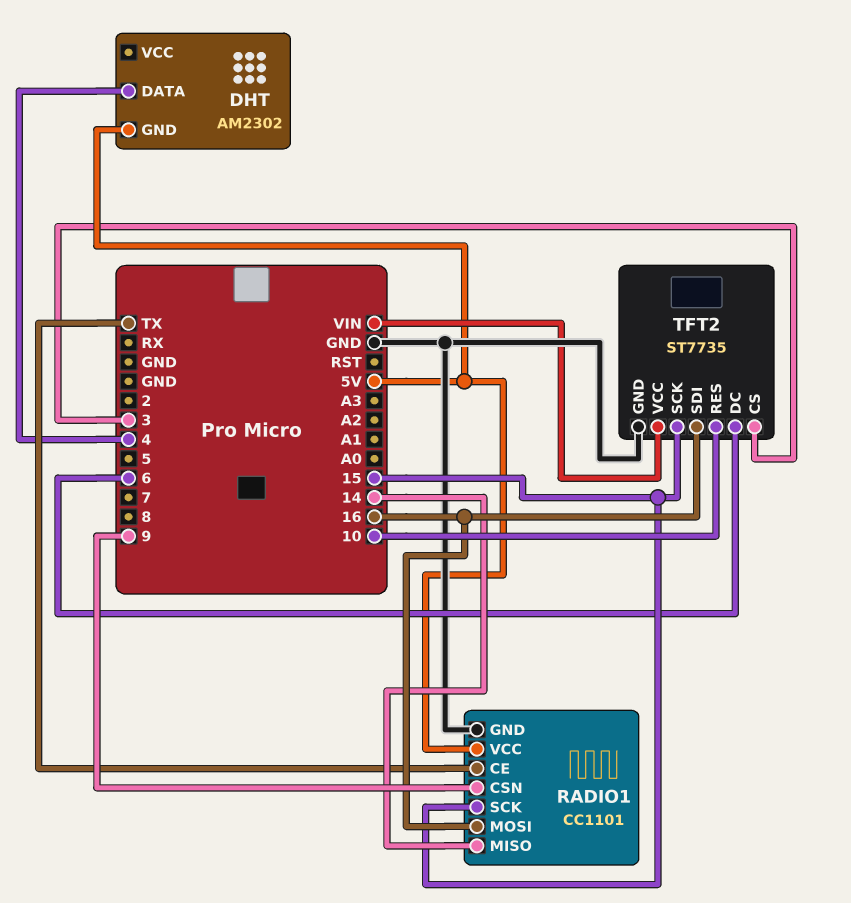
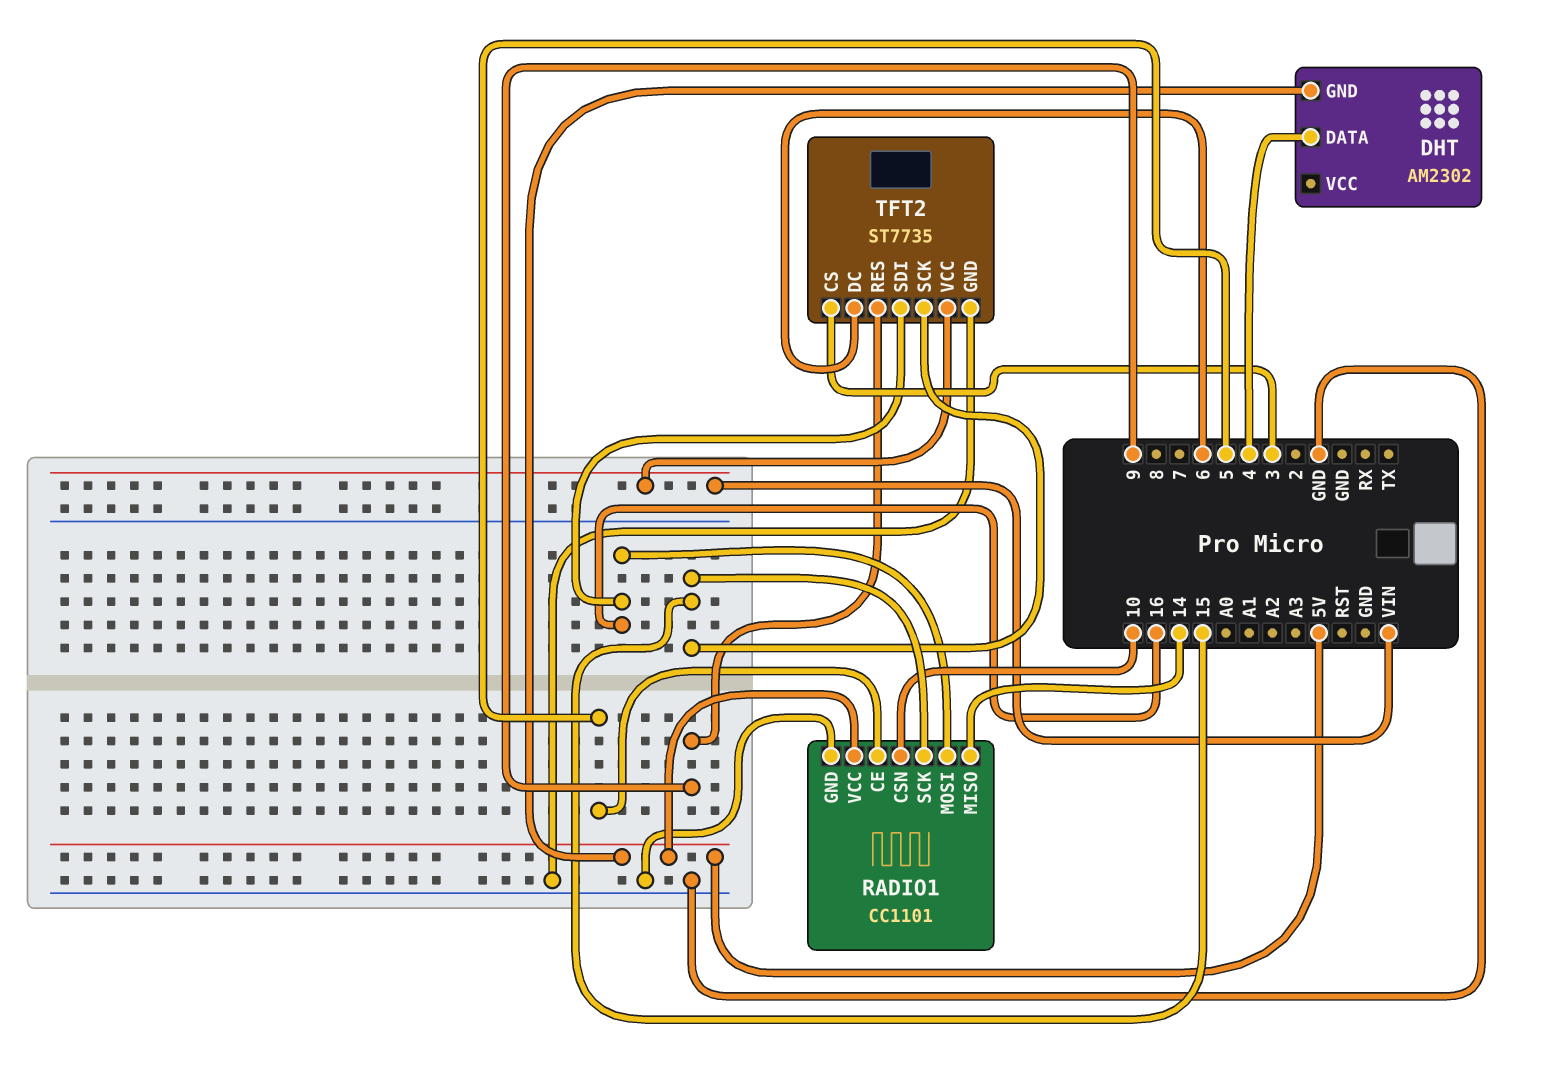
RADIO1 pin CE: TX -> 5
RADIO1 pin CSN: 9 -> 10
TFT2 pin RES: 10 -> 9

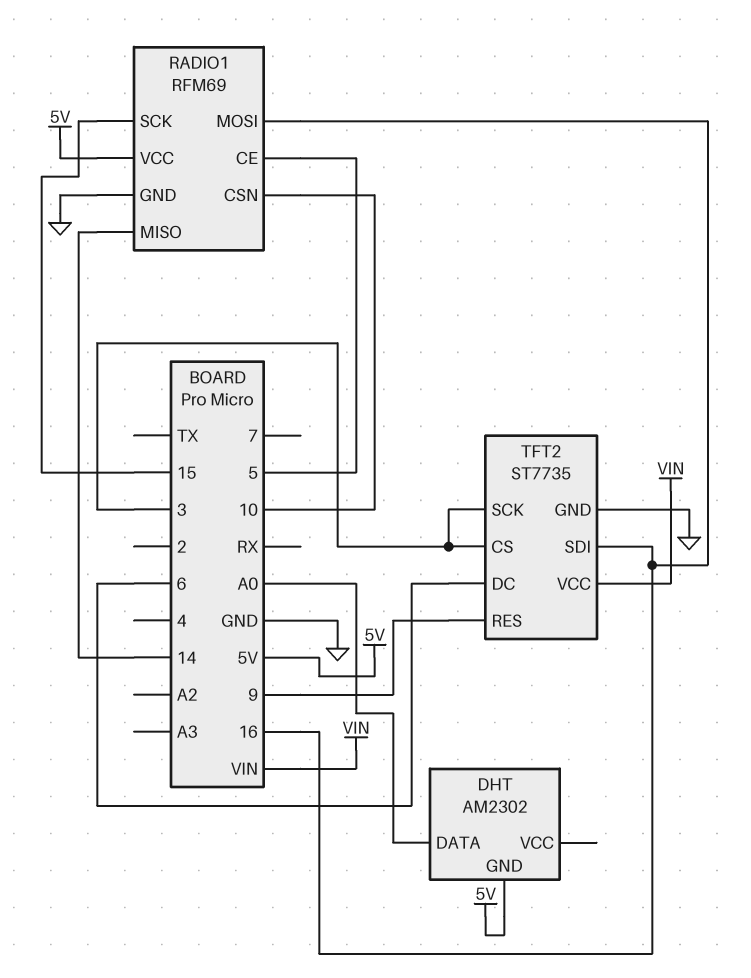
DHT pin DATA: 4 -> A0
RADIO1: CC1101 -> RFM69
TFT2 pin SCK: 15 -> 3

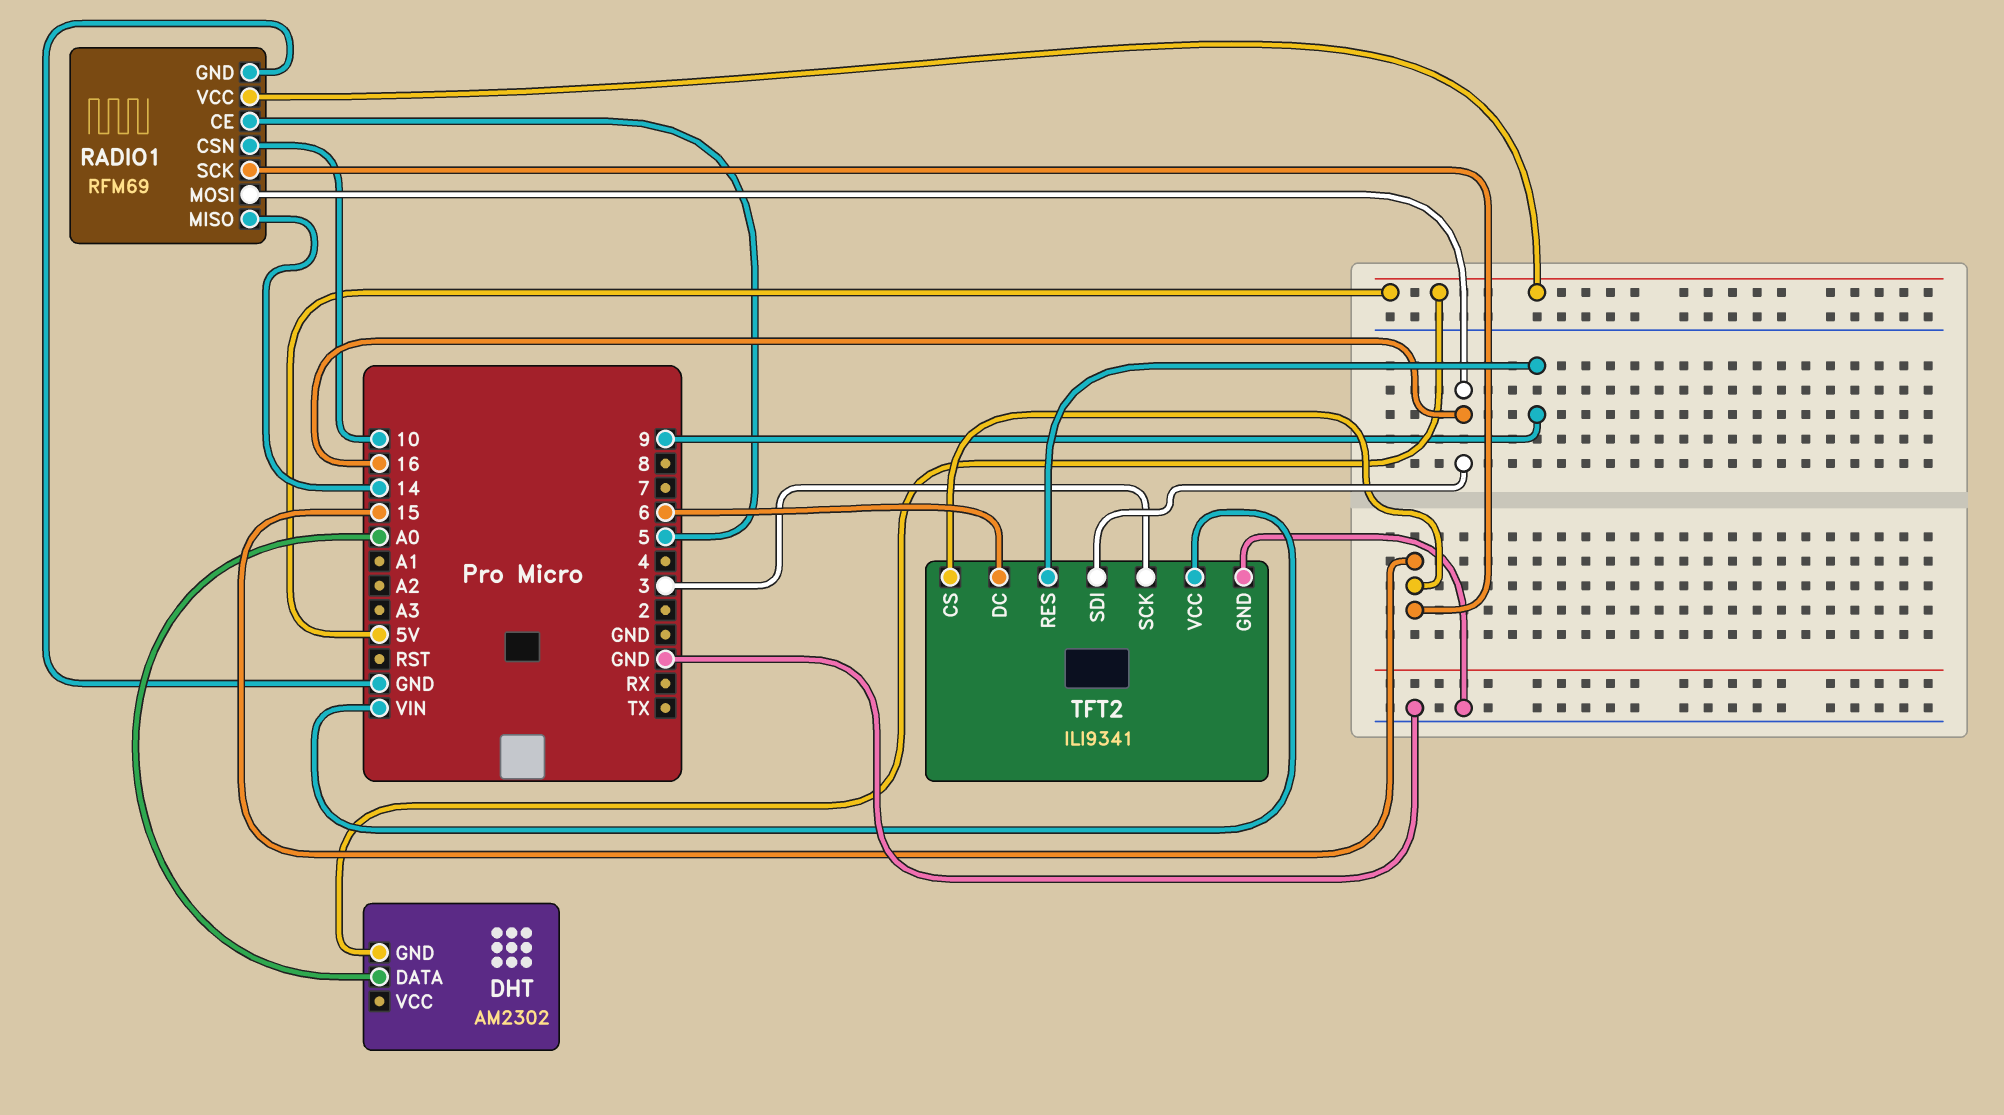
TFT2: ST7735 -> ILI9341
TFT2 pin CS: 3 -> 15

